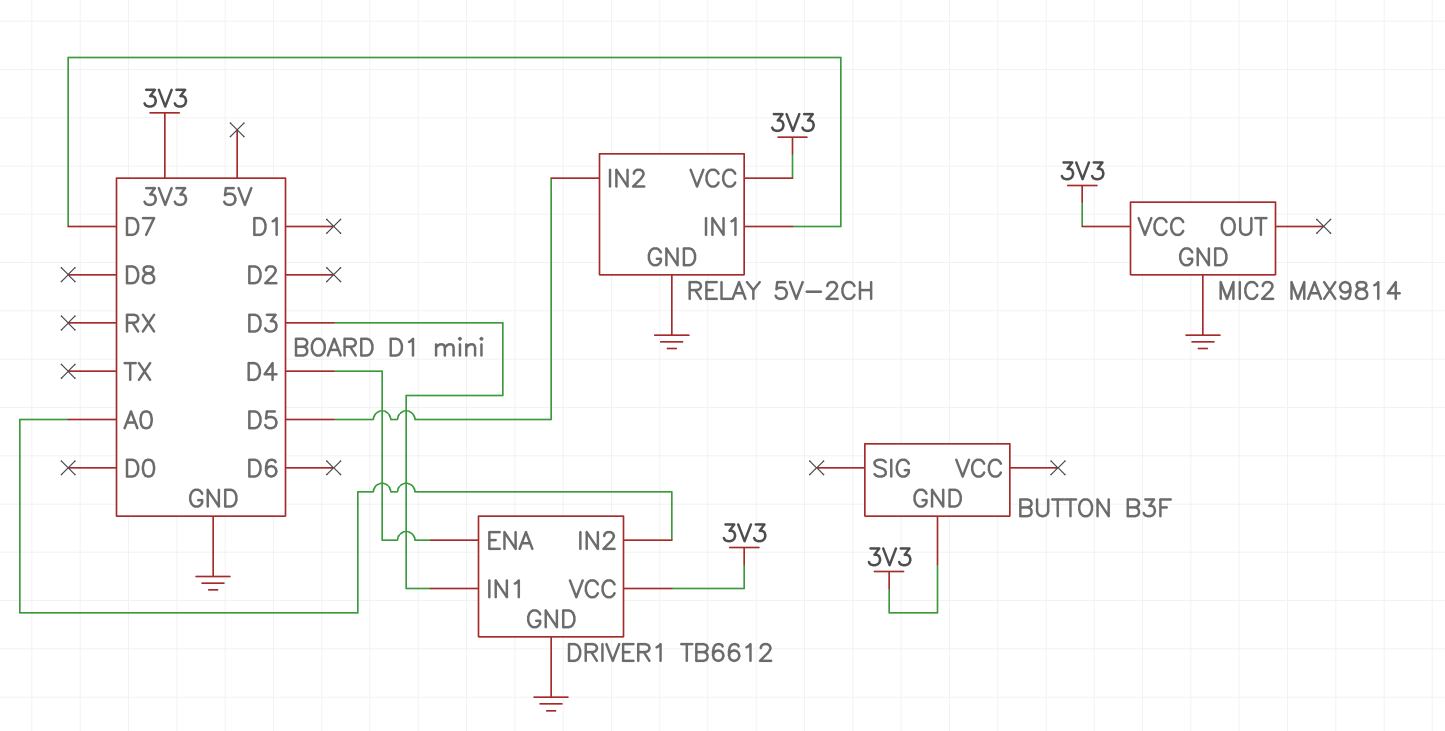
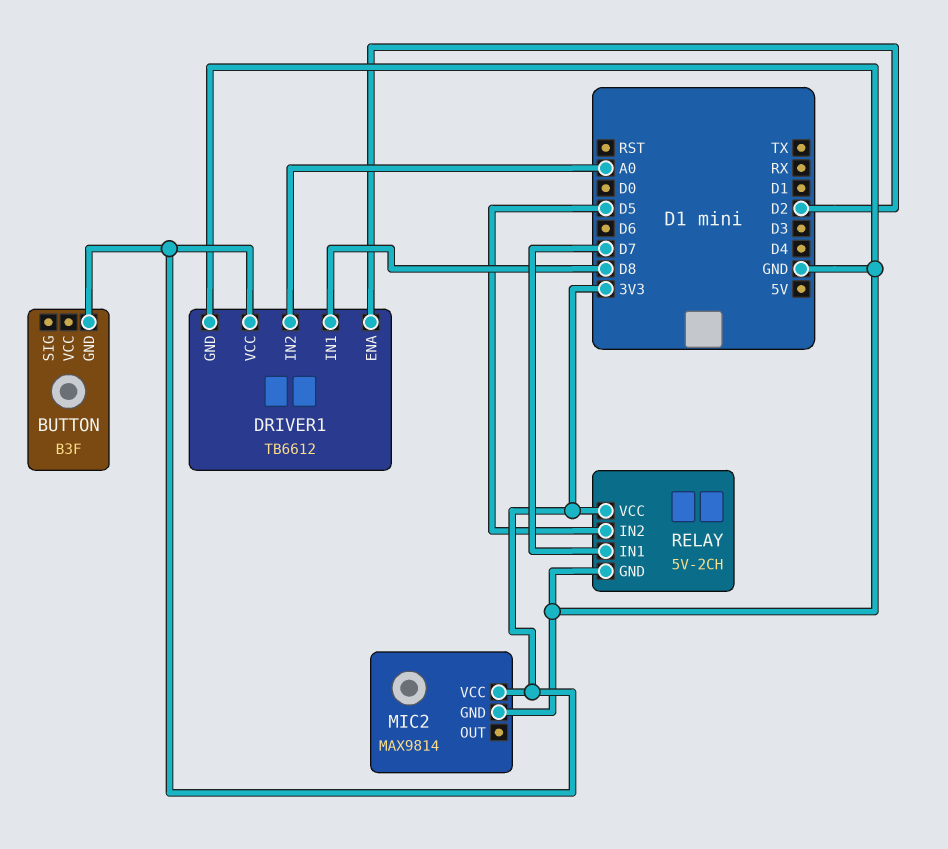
DRIVER1 pin ENA: D4 -> D2
DRIVER1 pin IN1: D3 -> D8

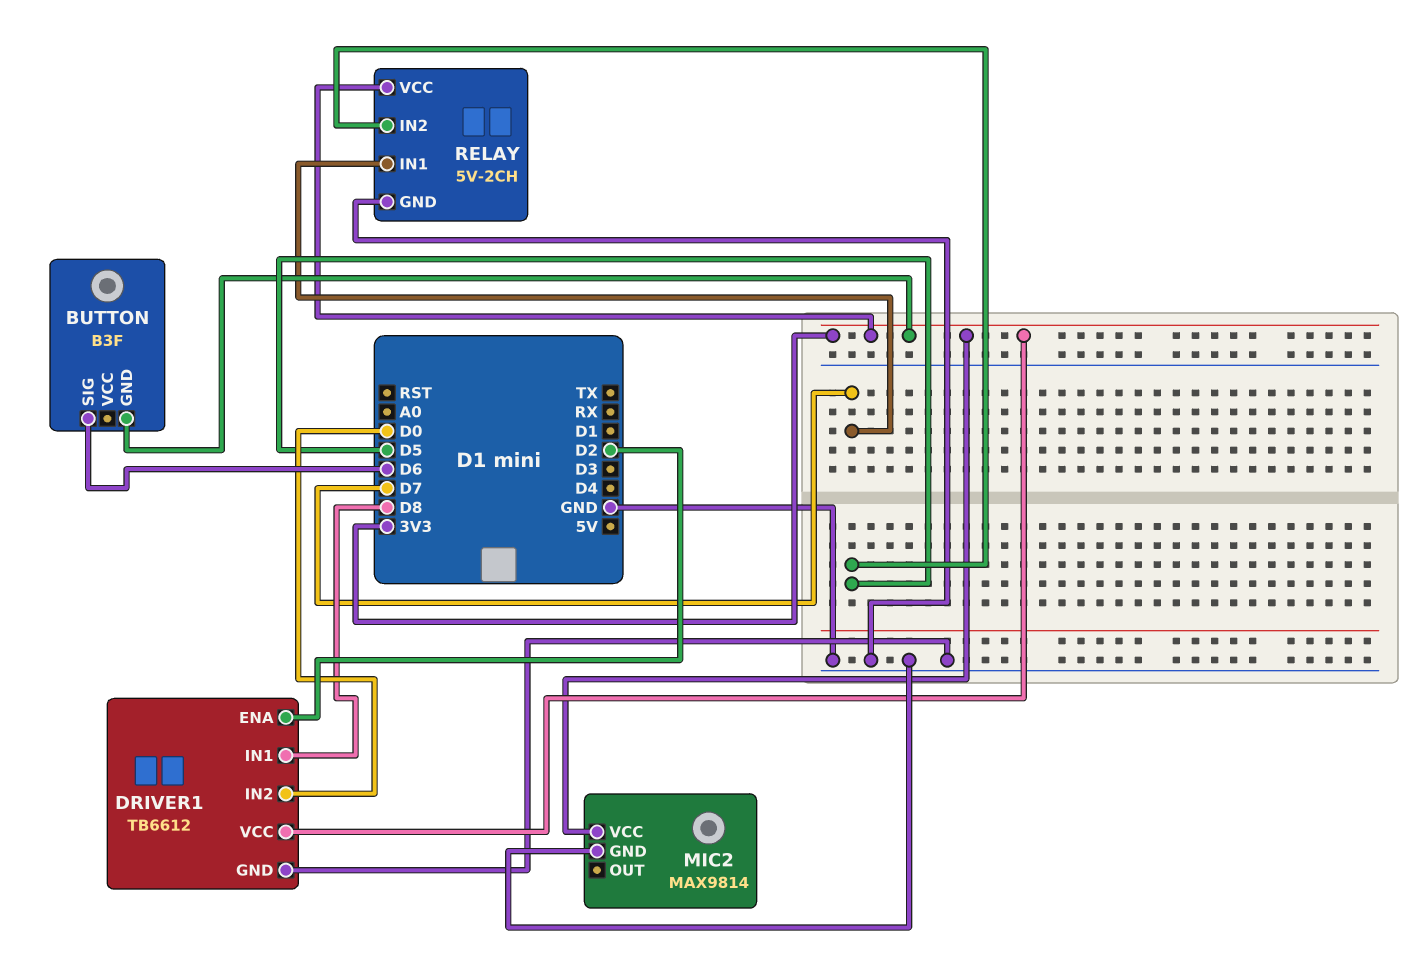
BUTTON pin SIG: none -> D6
DRIVER1 pin IN2: A0 -> D0

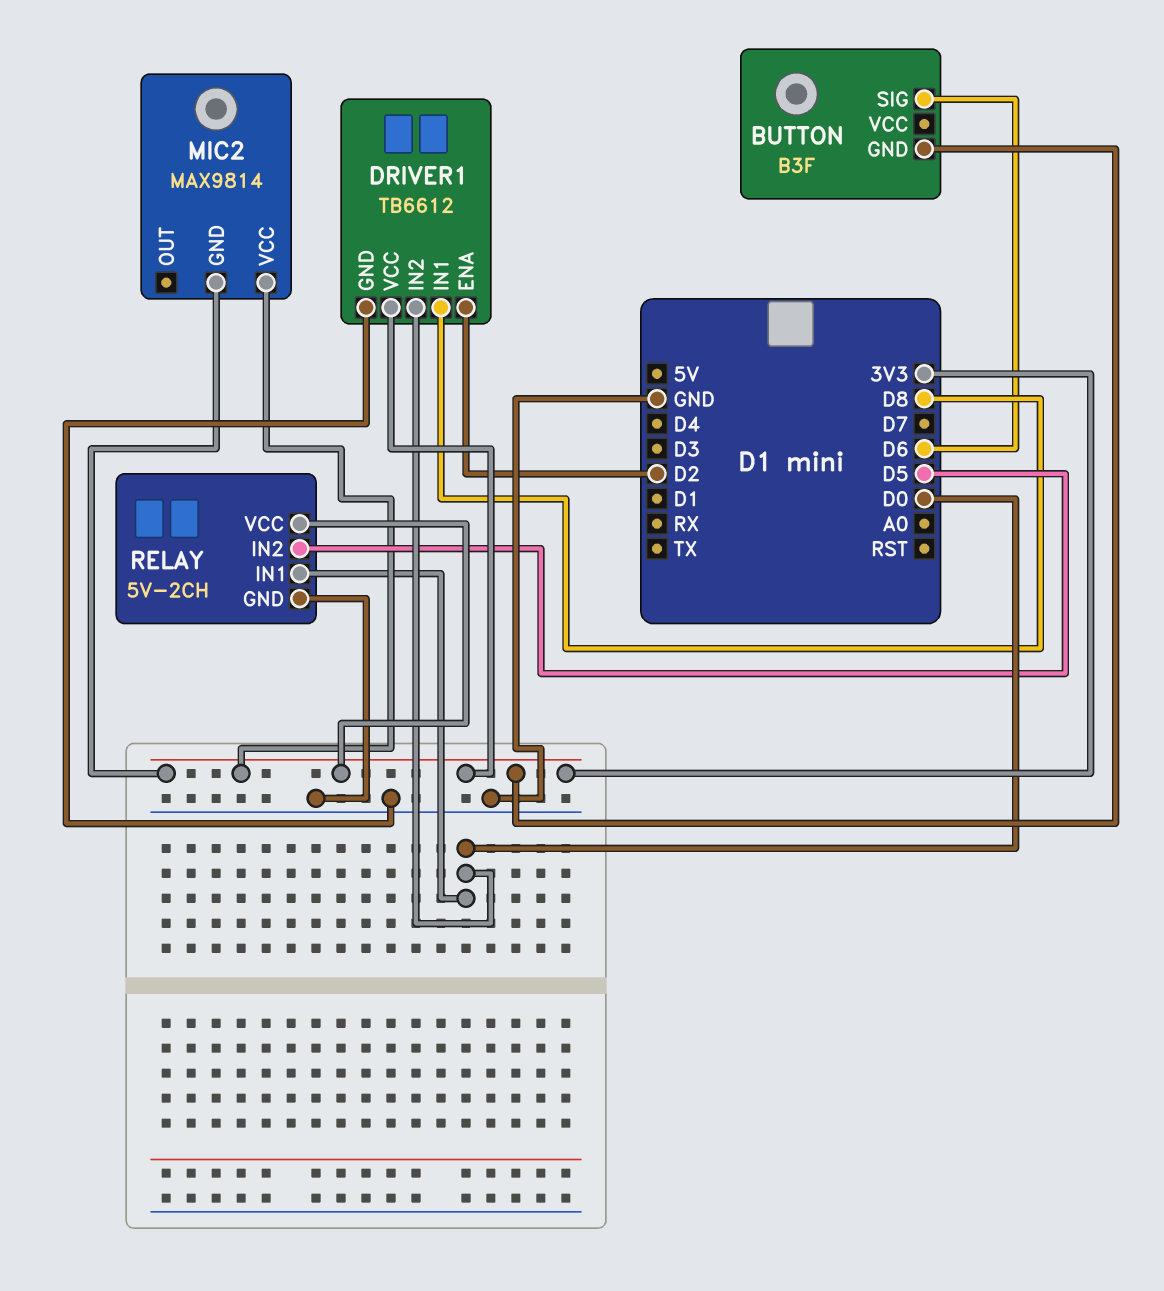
MIC2 pin GND: GND -> 3V3
RELAY pin IN1: D7 -> D0

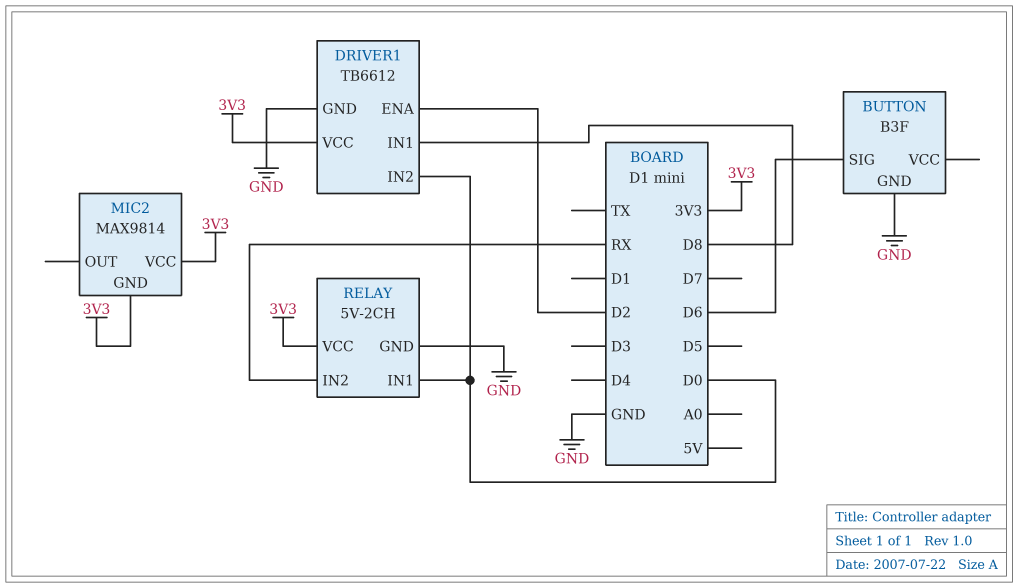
BUTTON pin GND: 3V3 -> GND
RELAY pin IN2: D5 -> RX

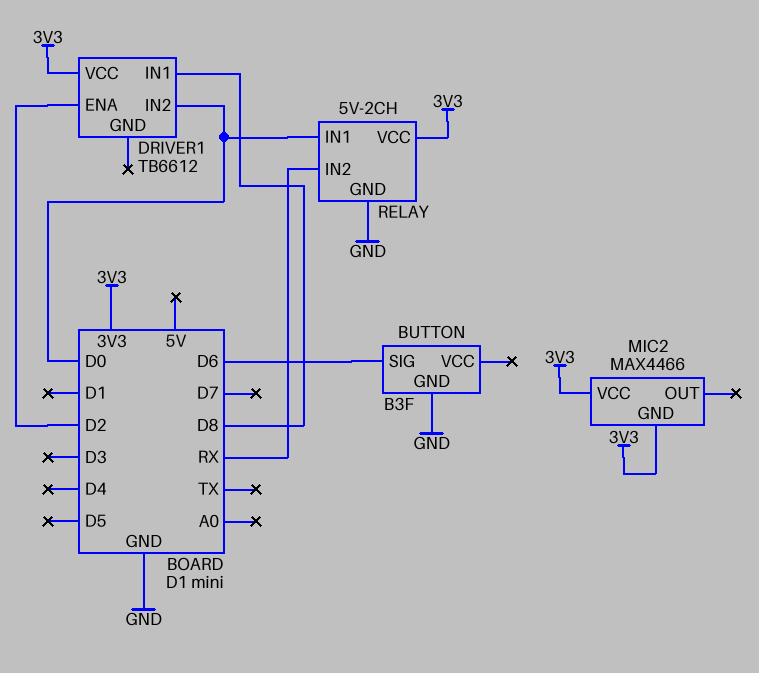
DRIVER1 pin GND: GND -> none
MIC2: MAX9814 -> MAX4466

